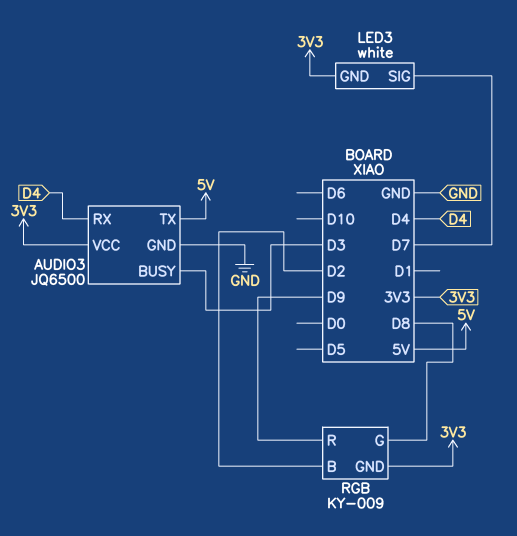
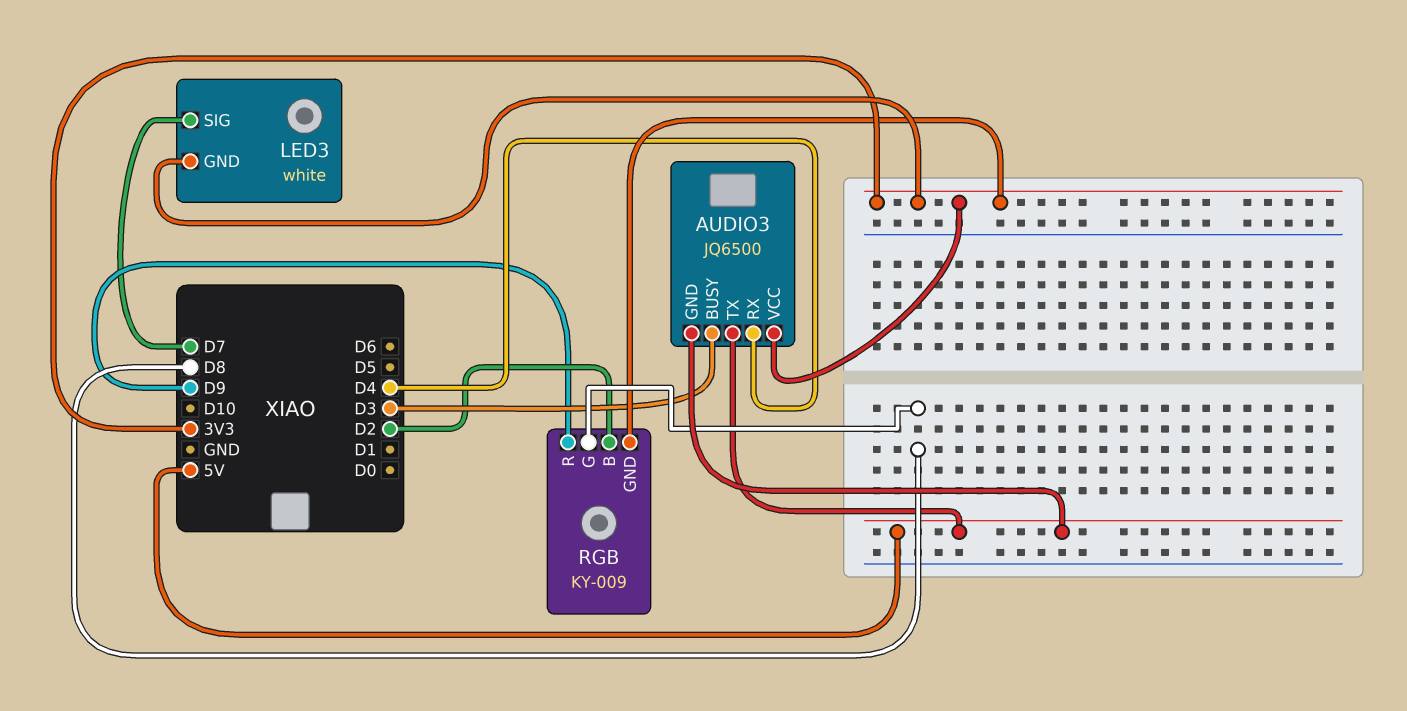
AUDIO3 pin GND: GND -> 5V

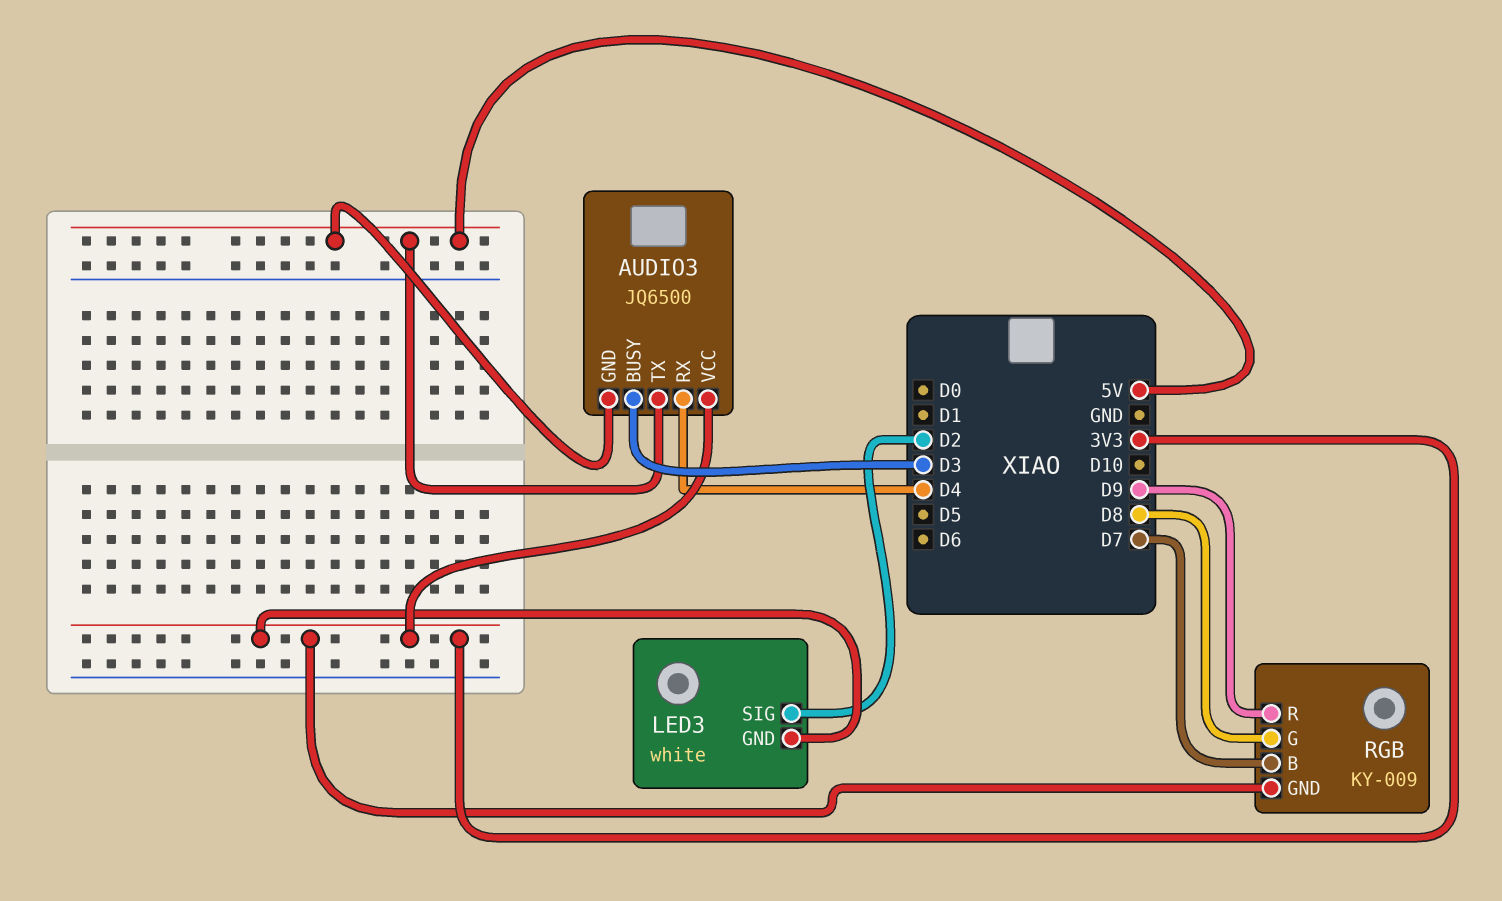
LED3 pin SIG: D7 -> D2
RGB pin B: D2 -> D7

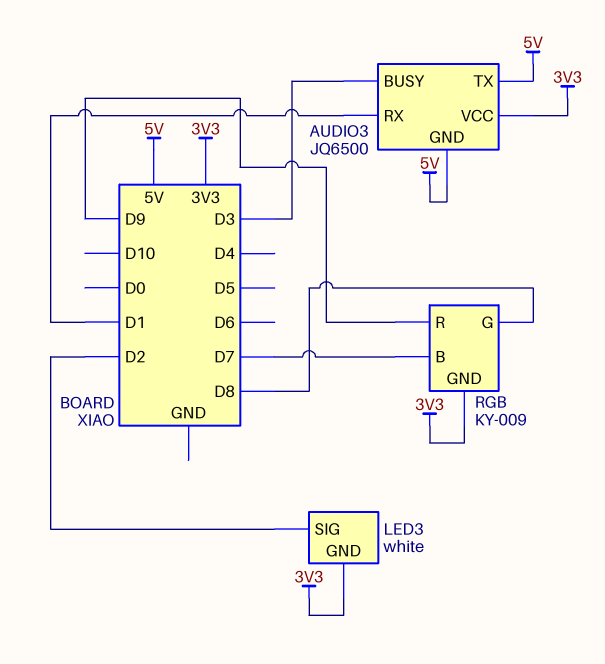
AUDIO3 pin RX: D4 -> D1

